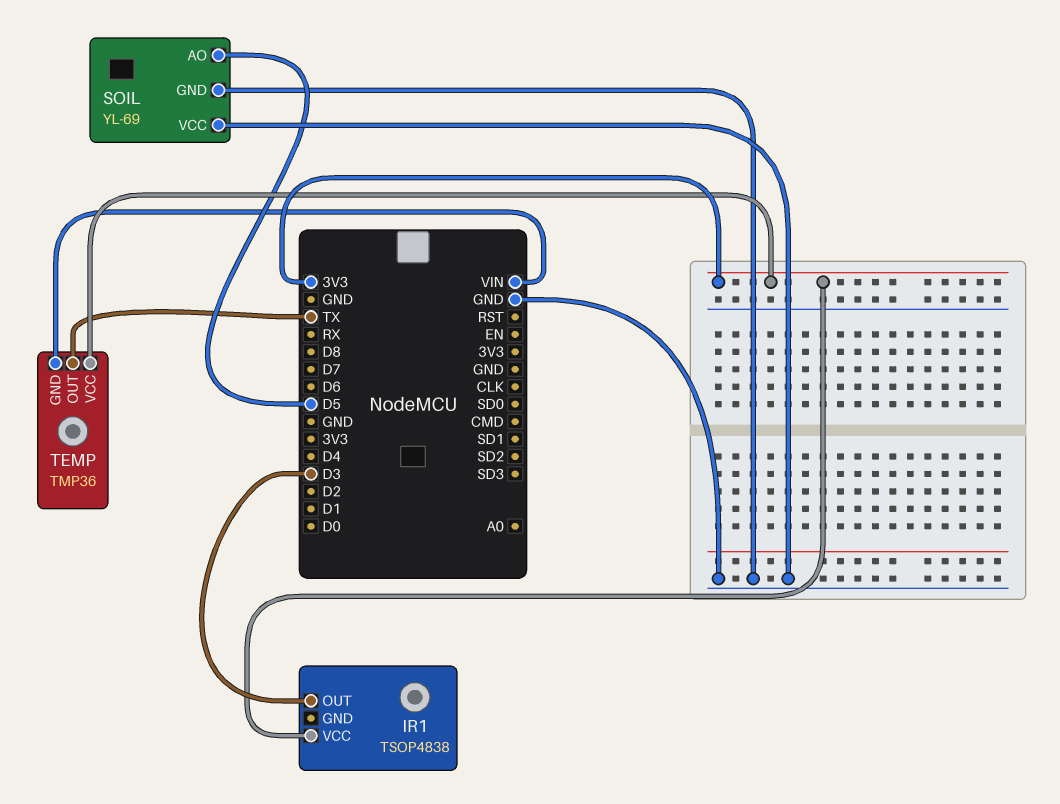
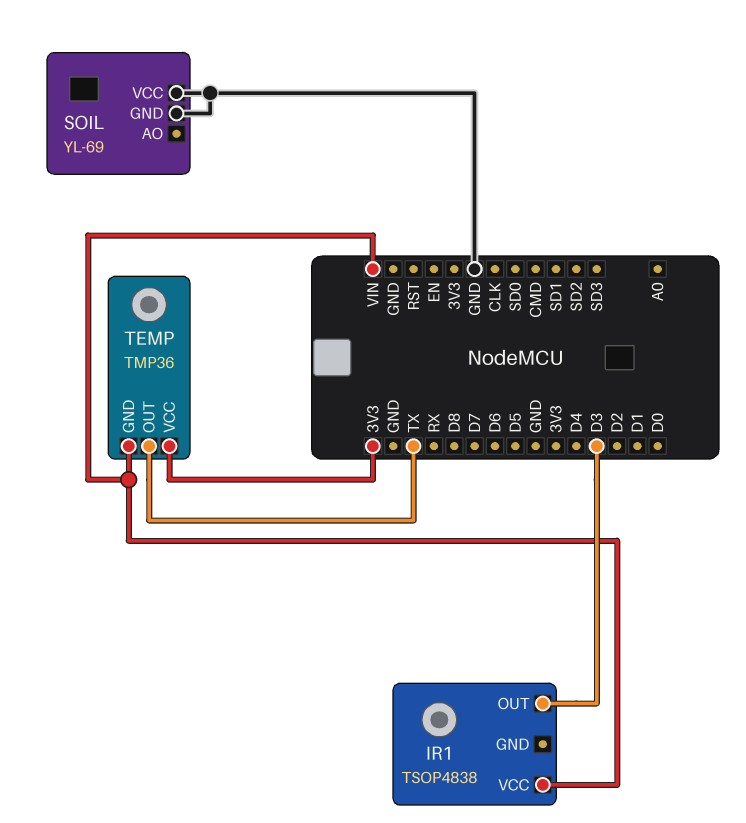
IR1 pin VCC: 3V3 -> VIN
SOIL pin AO: D5 -> none

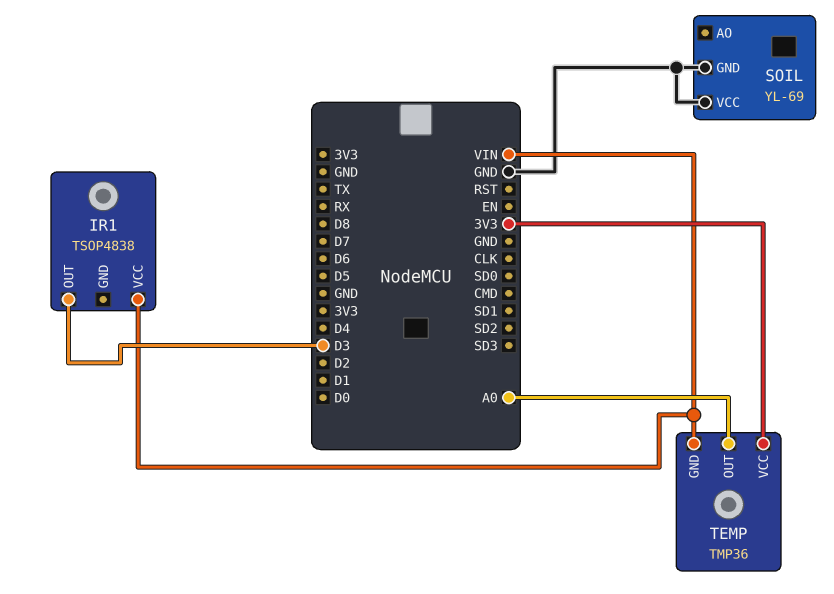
TEMP pin OUT: TX -> A0

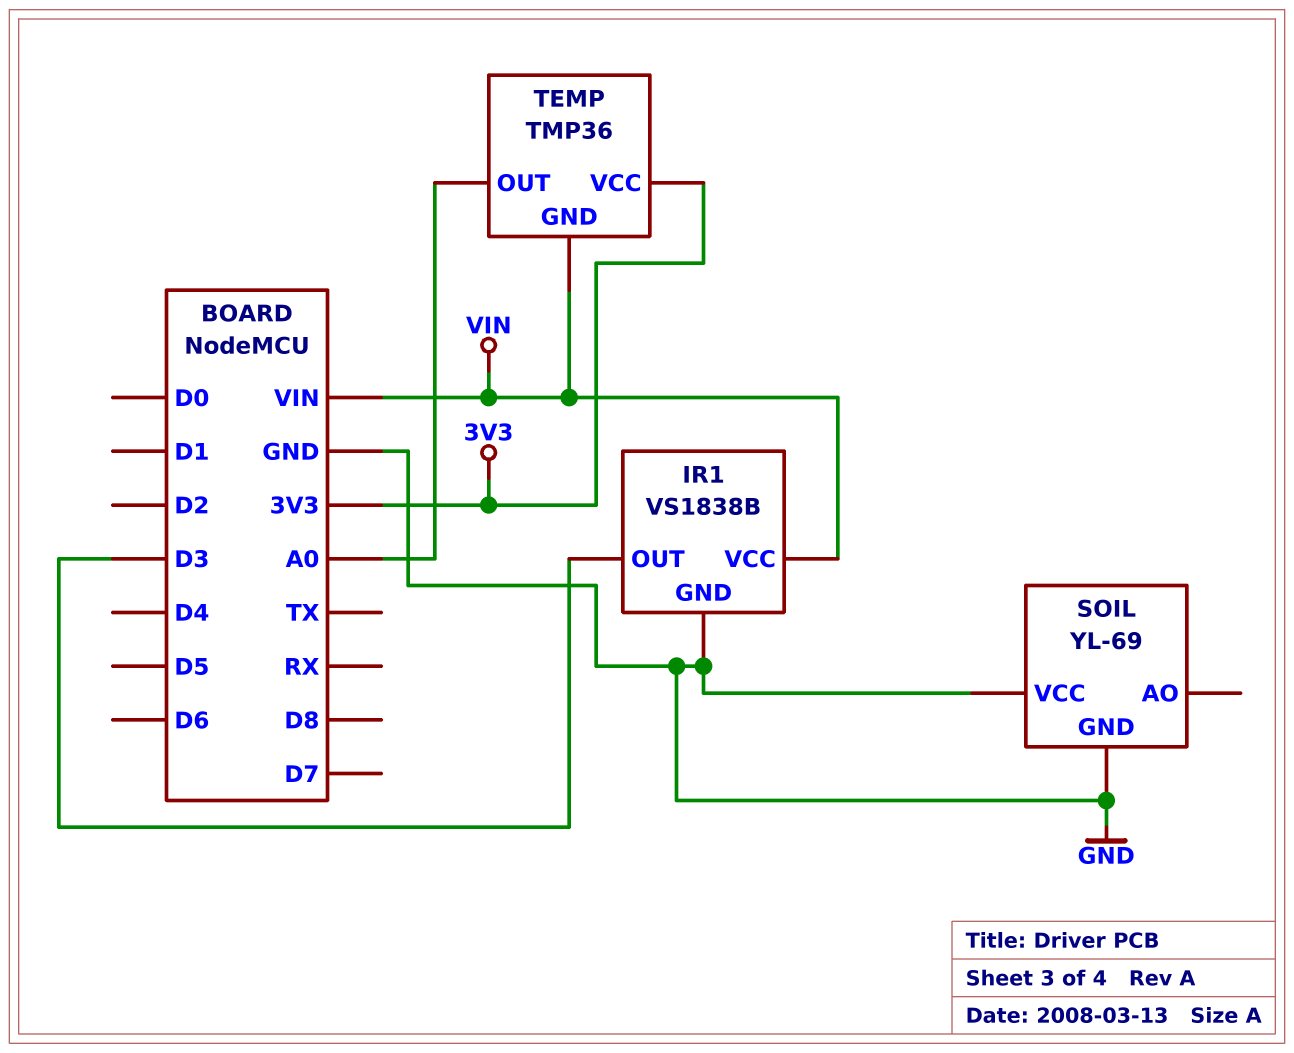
IR1: TSOP4838 -> VS1838B
IR1 pin GND: none -> GND

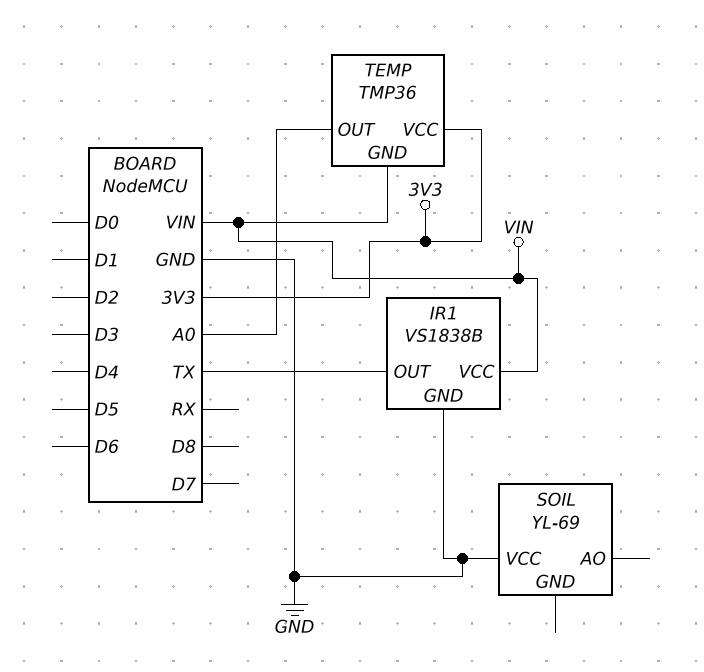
IR1 pin OUT: D3 -> TX
SOIL pin GND: GND -> none

